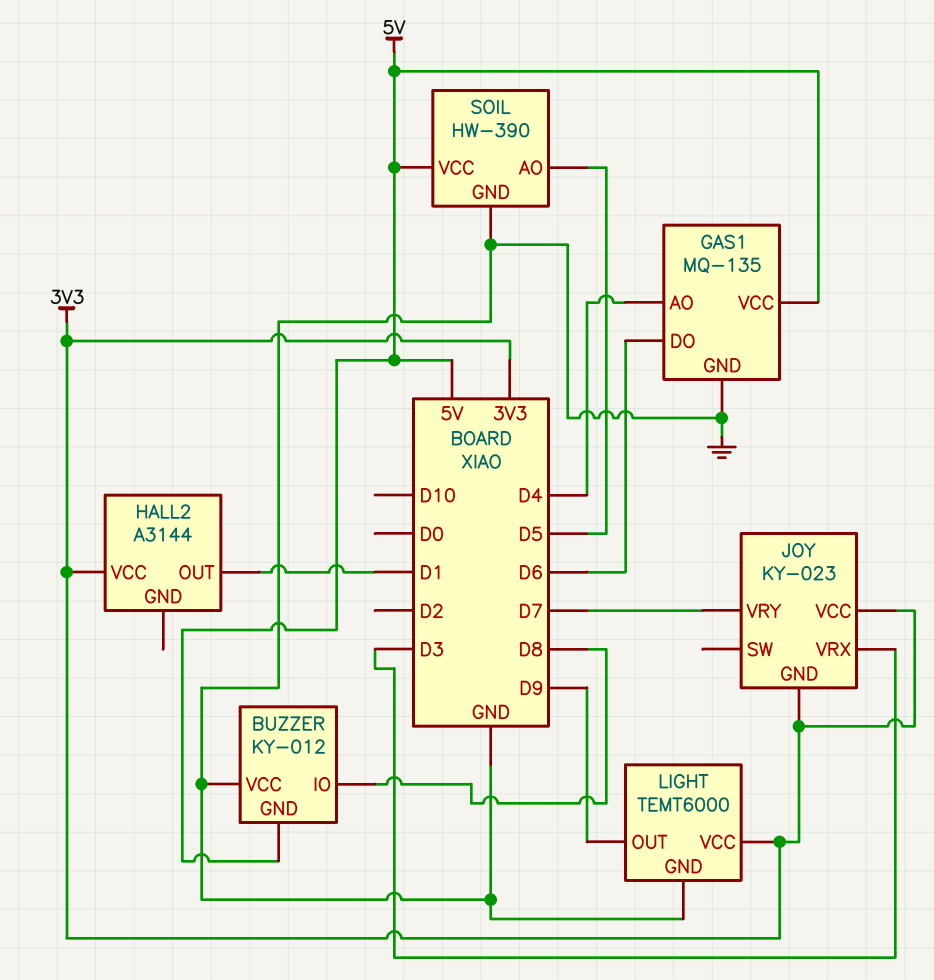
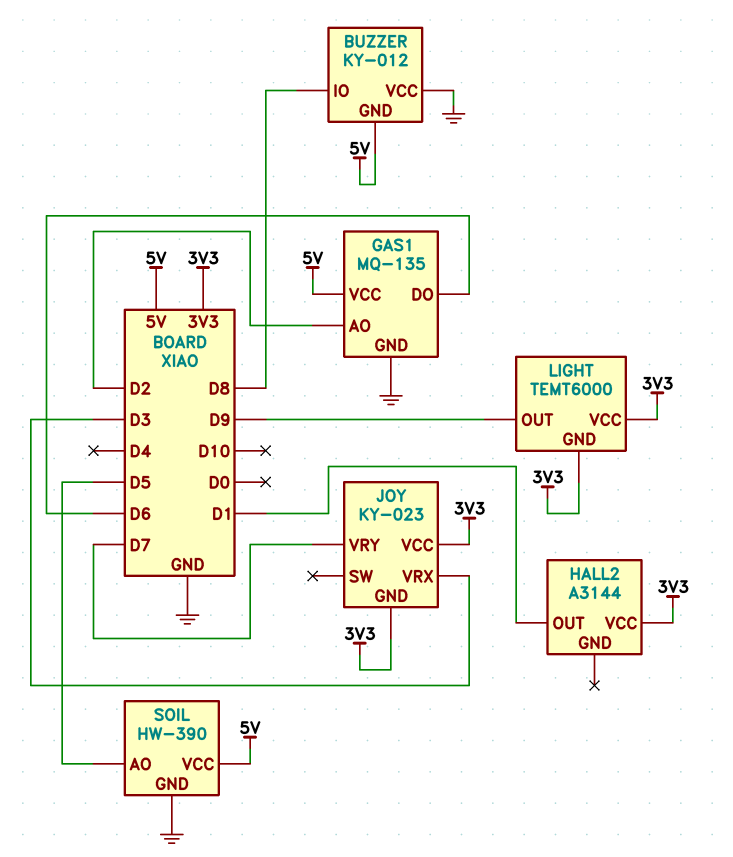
GAS1 pin AO: D4 -> D2
LIGHT pin GND: GND -> 3V3

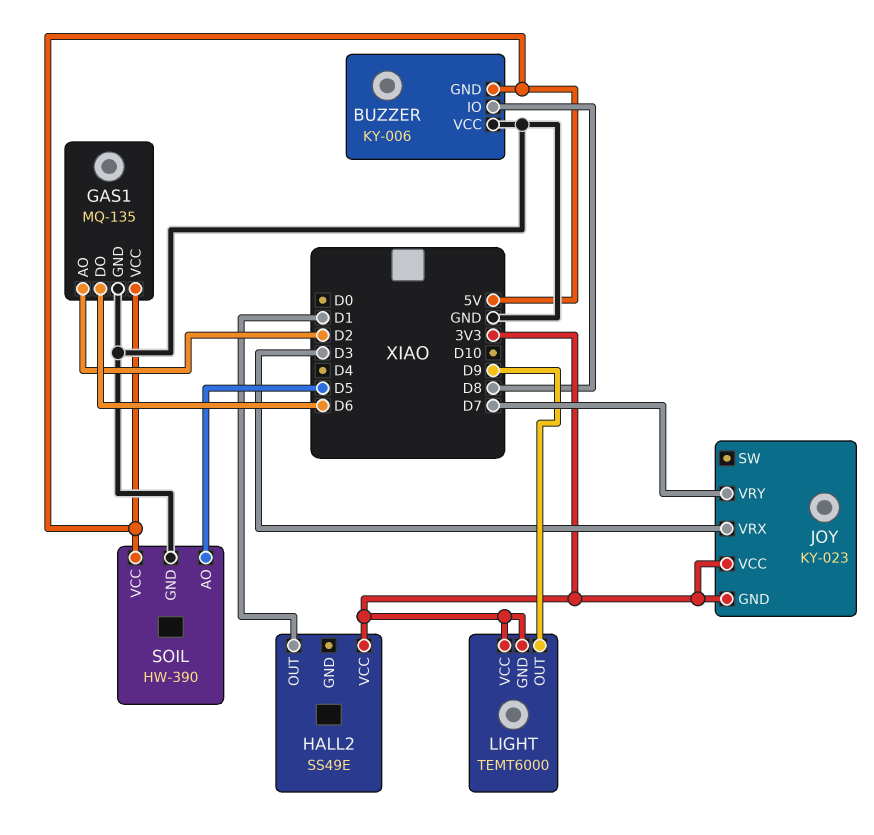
BUZZER: KY-012 -> KY-006
HALL2: A3144 -> SS49E

